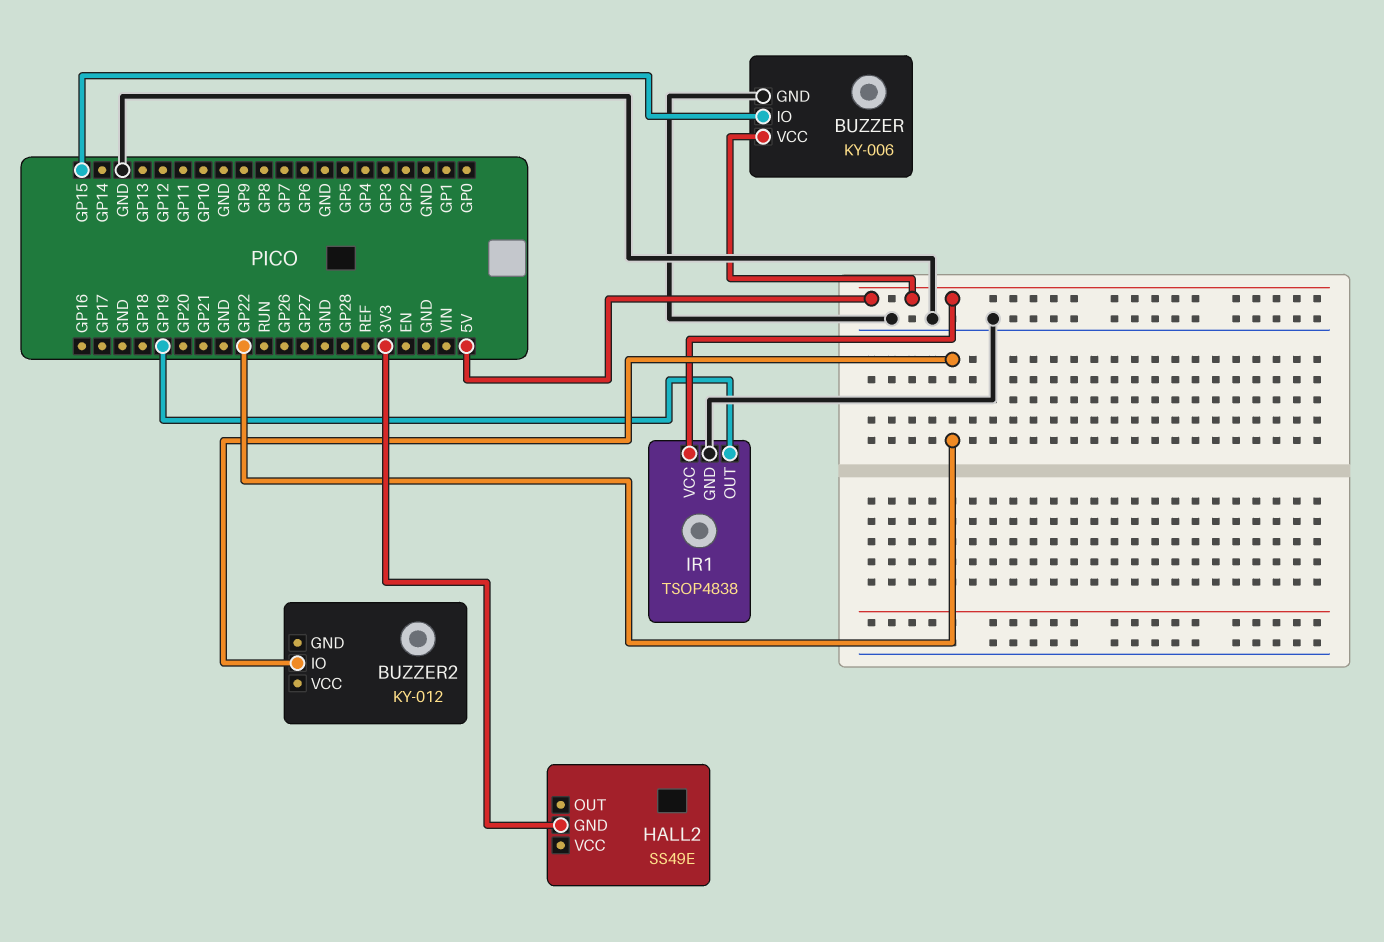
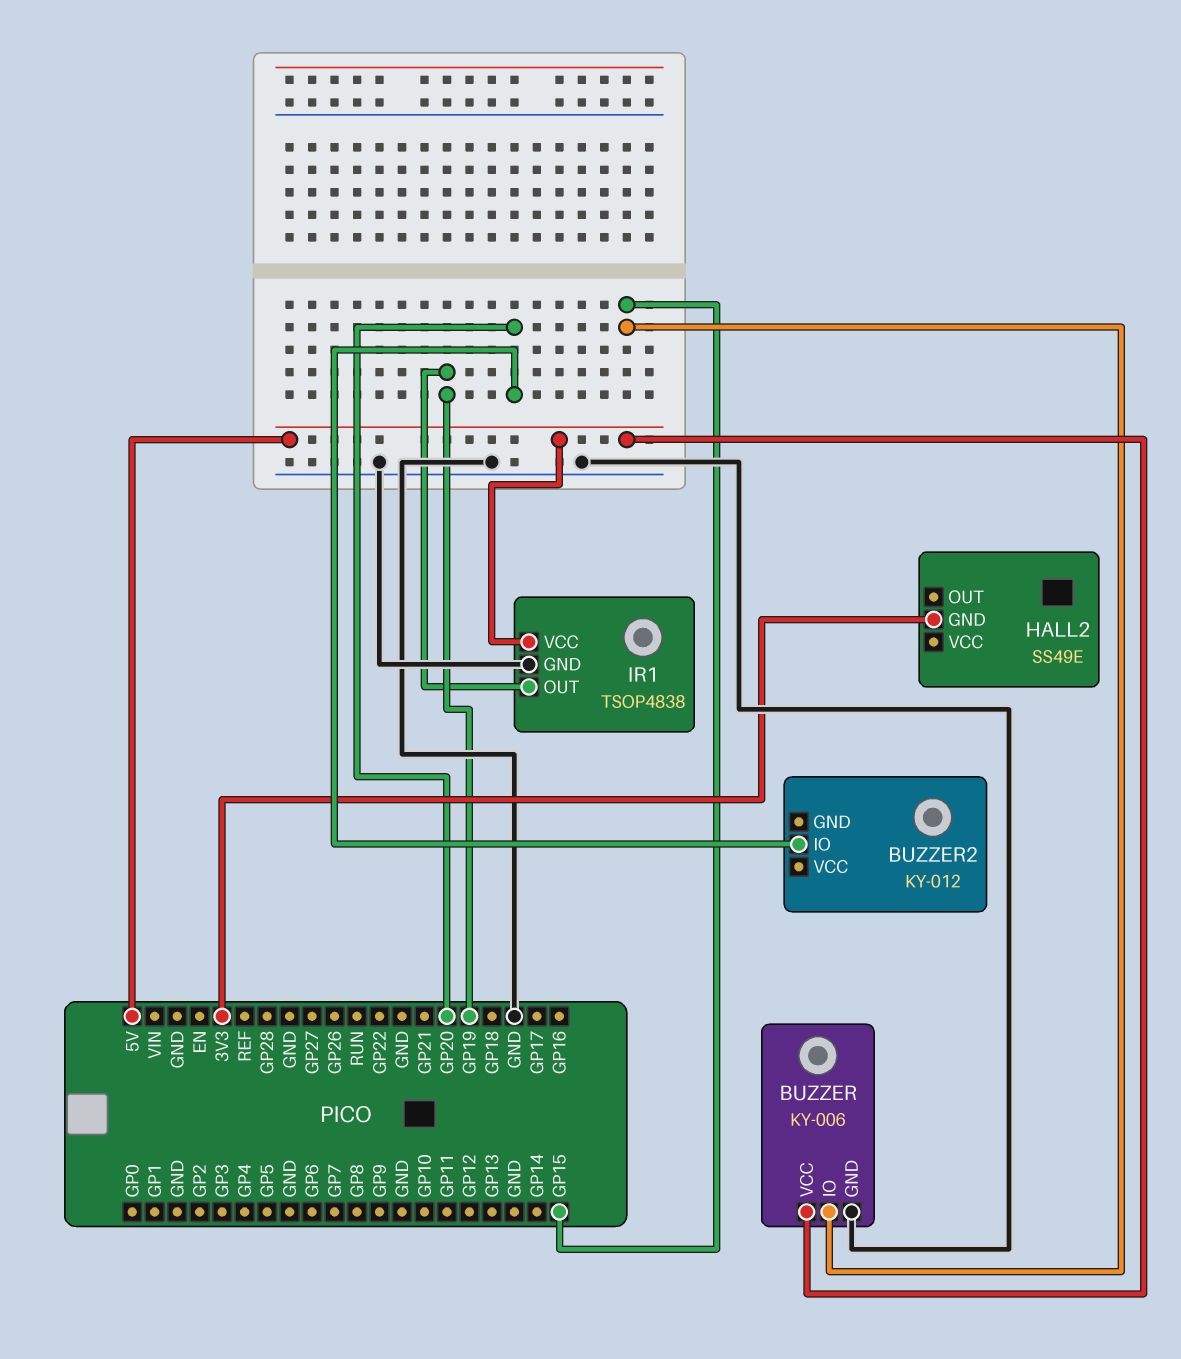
BUZZER2 pin IO: GP22 -> GP20

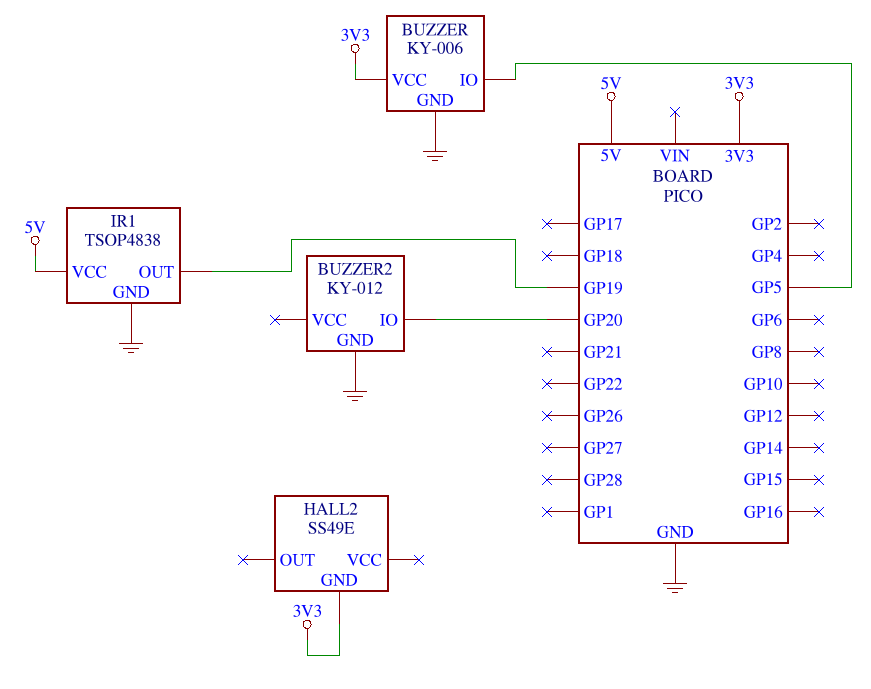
BUZZER pin IO: GP15 -> GP5
BUZZER pin VCC: 5V -> 3V3
BUZZER2 pin GND: none -> GND

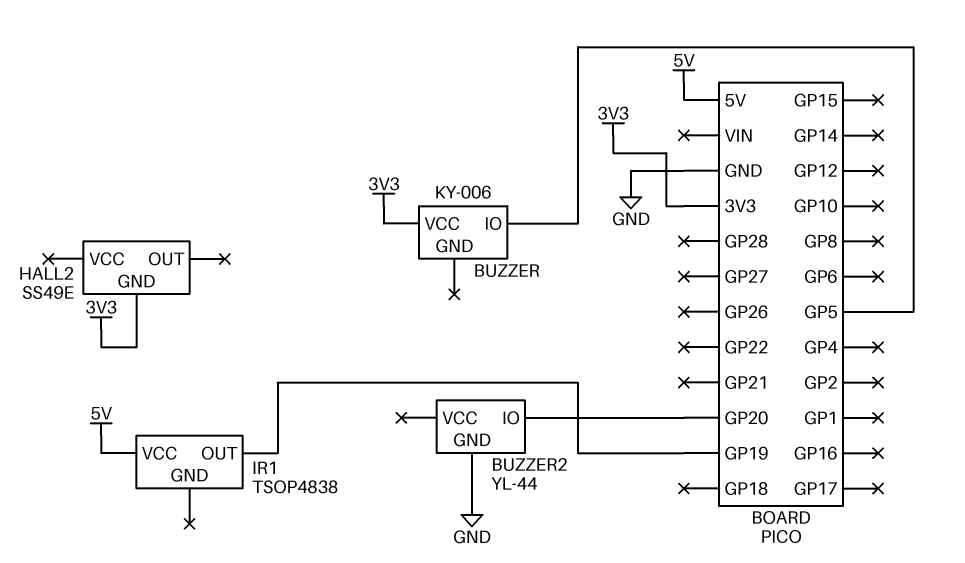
BUZZER pin GND: GND -> none
BUZZER2: KY-012 -> YL-44
IR1 pin GND: GND -> none

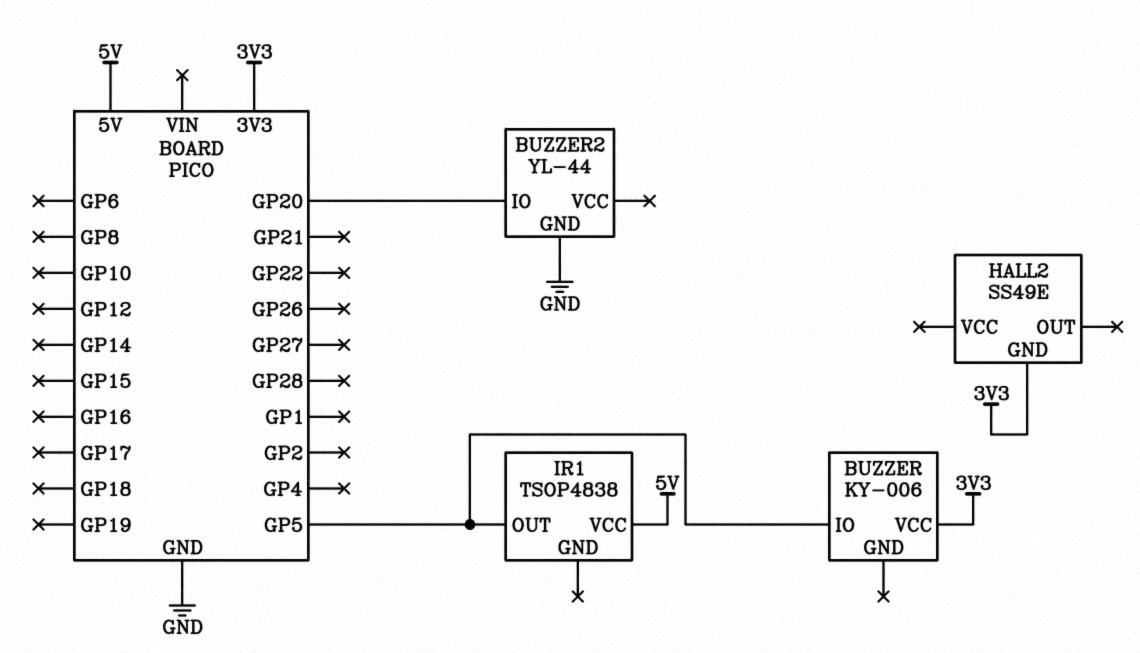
IR1 pin OUT: GP19 -> GP5

